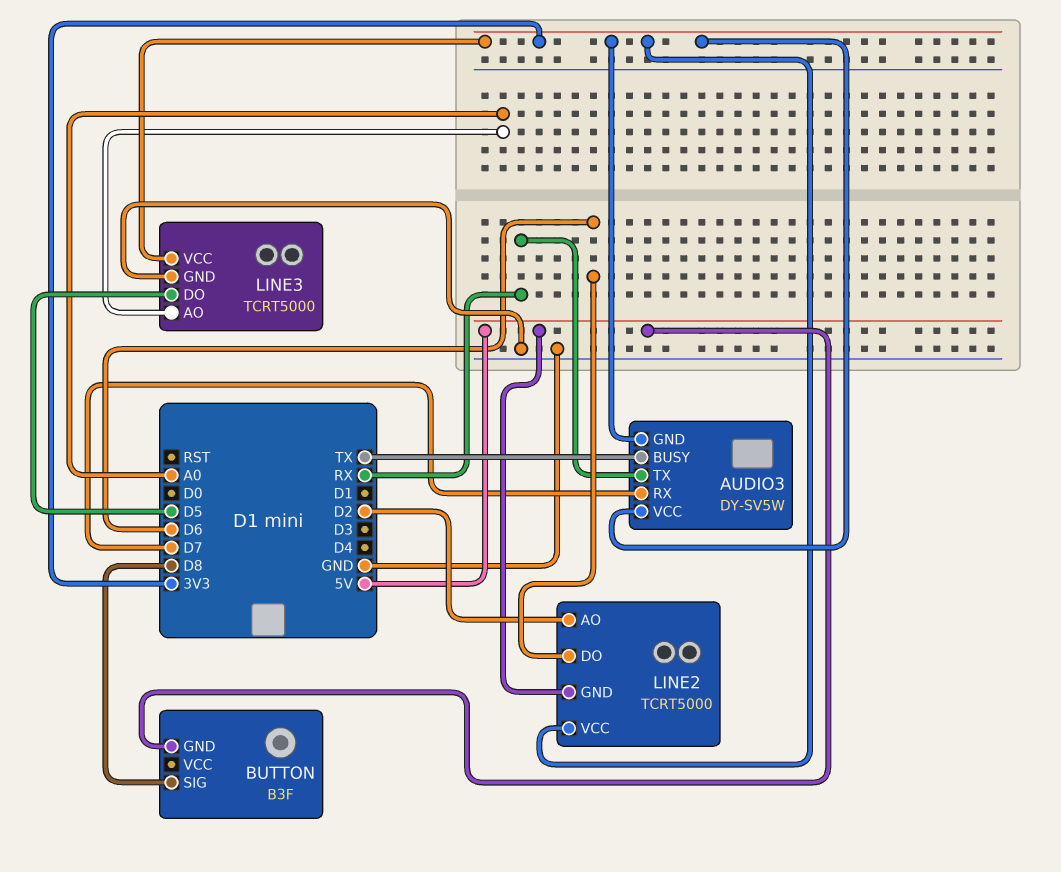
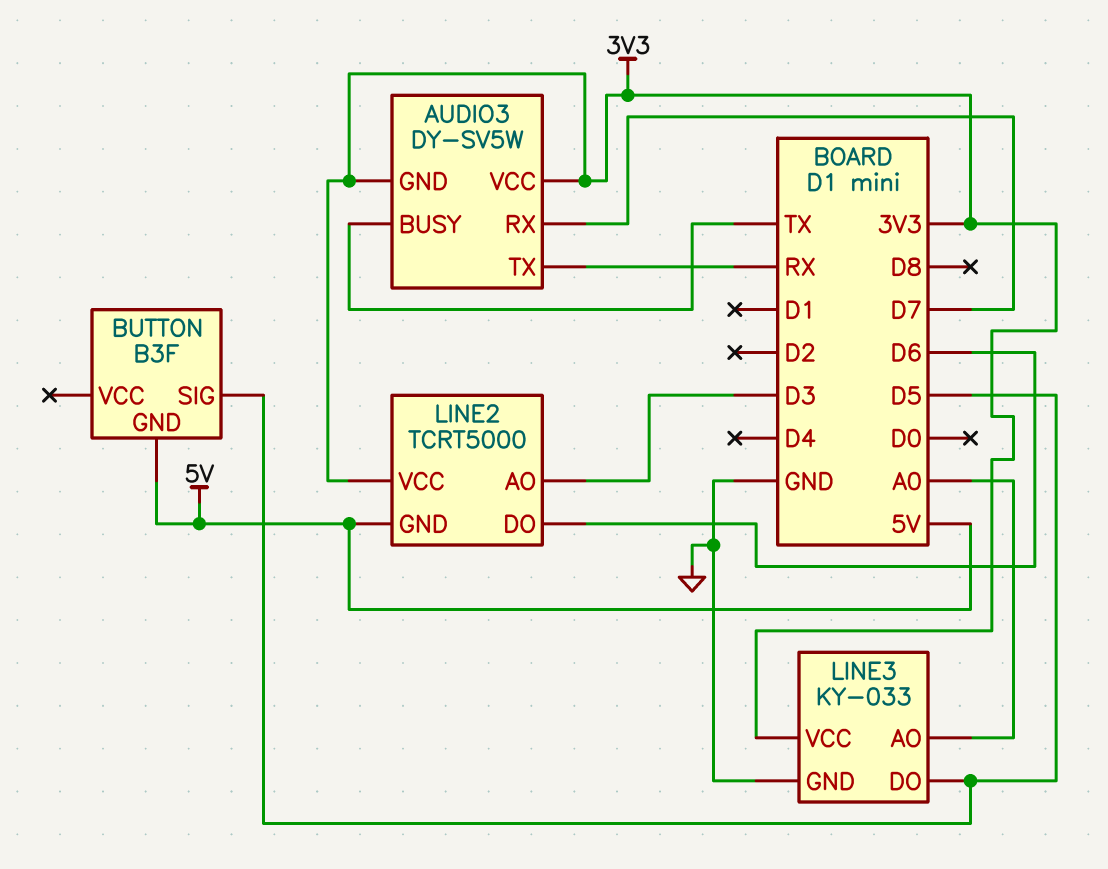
BUTTON pin SIG: D8 -> D5
LINE2 pin AO: D2 -> D3
LINE3: TCRT5000 -> KY-033

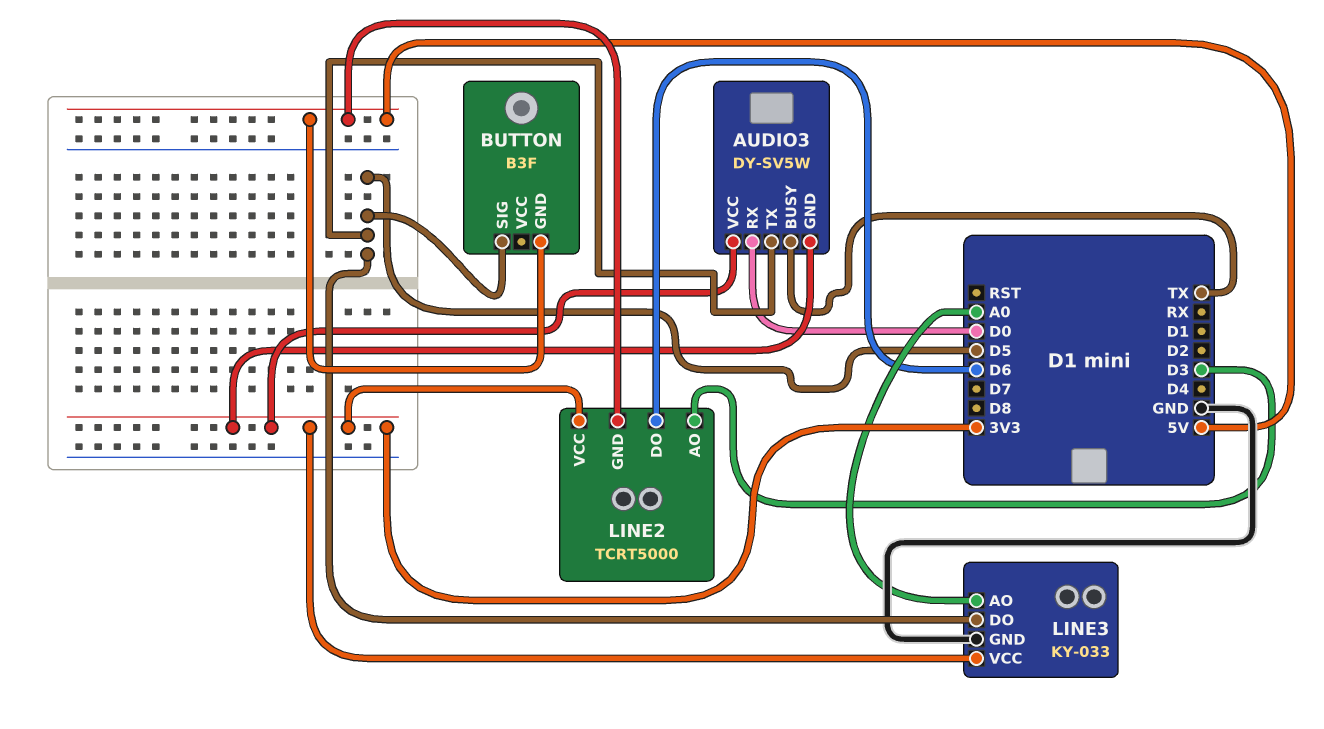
AUDIO3 pin RX: D7 -> D0
AUDIO3 pin TX: RX -> D5

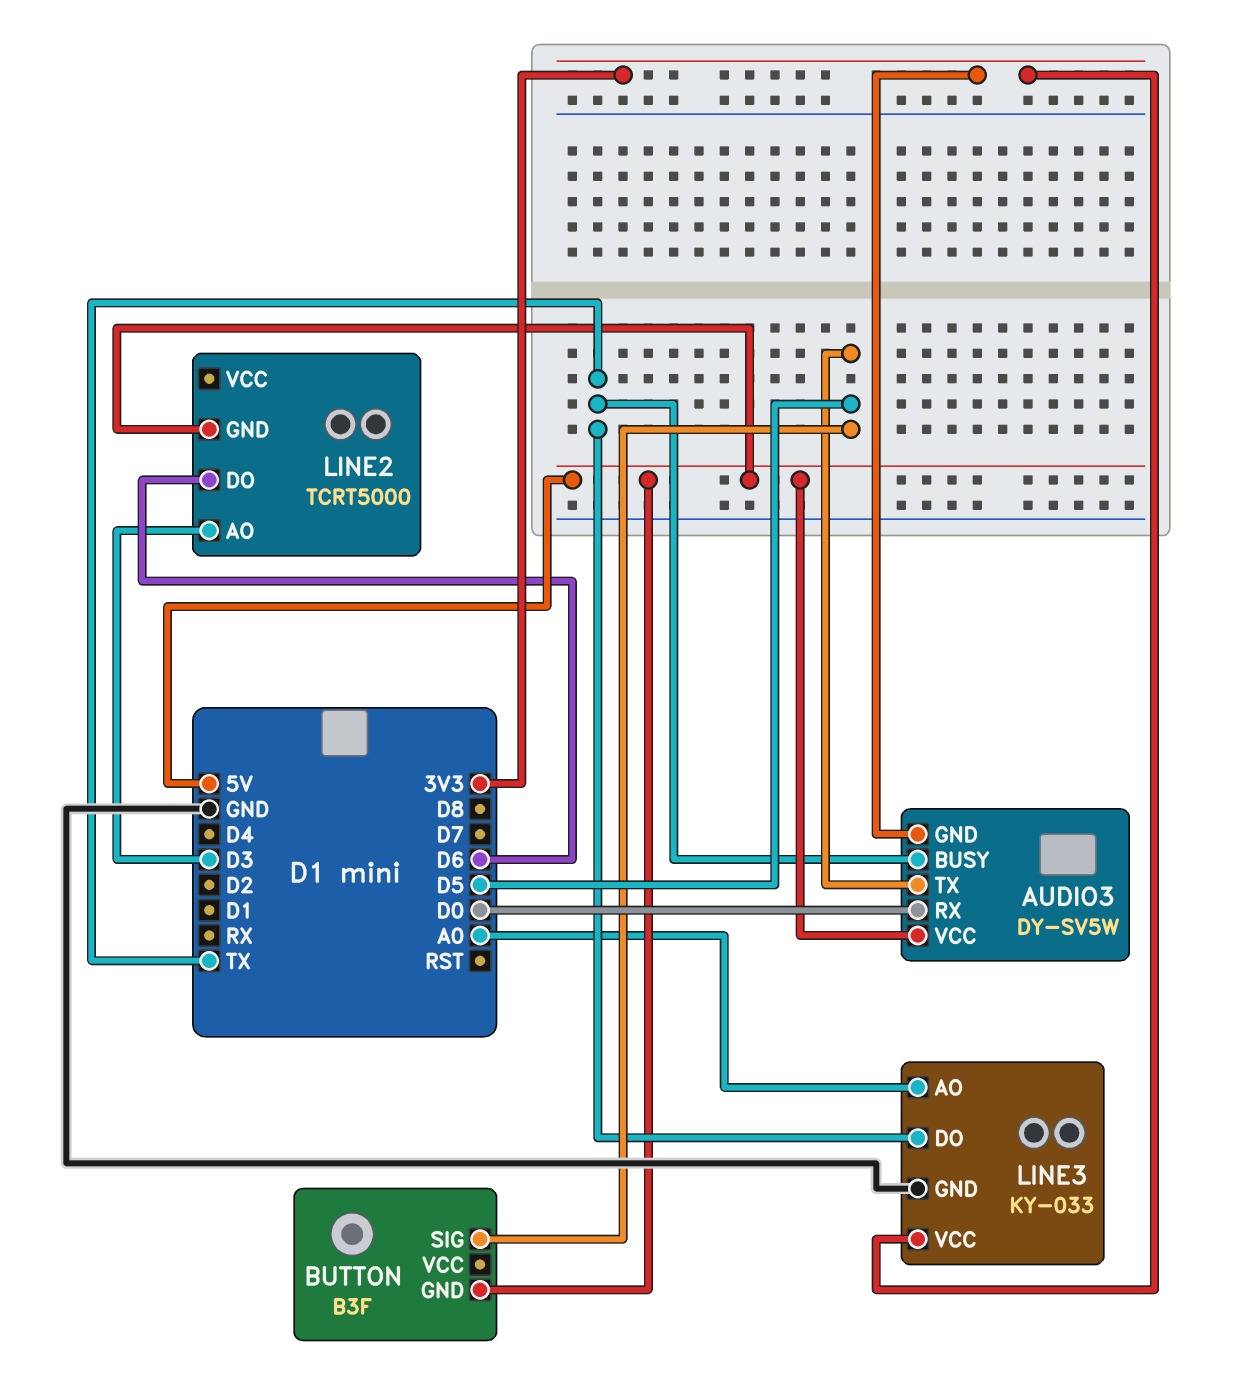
AUDIO3 pin VCC: 3V3 -> 5V
LINE2 pin VCC: 3V3 -> none
LINE3 pin DO: D5 -> TX

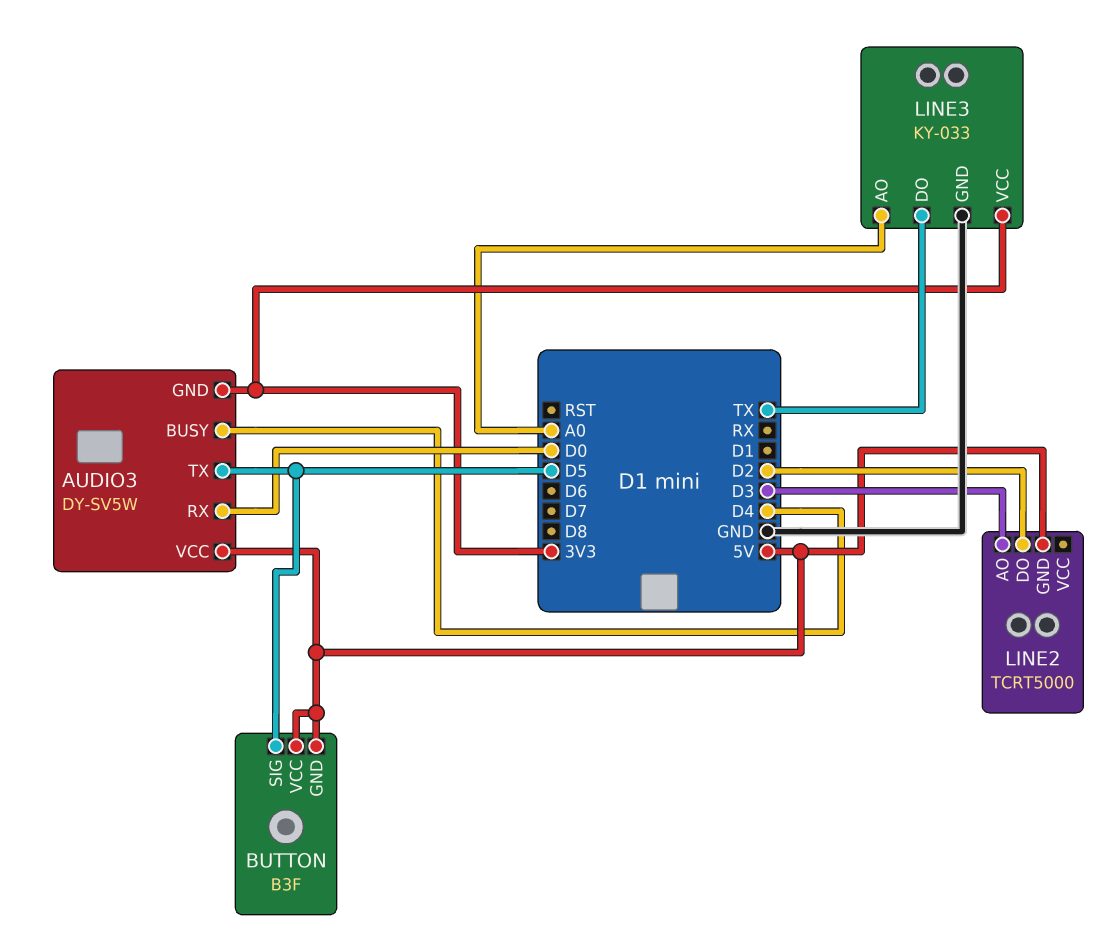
AUDIO3 pin BUSY: TX -> D4
BUTTON pin VCC: none -> 5V
LINE2 pin DO: D6 -> D2

